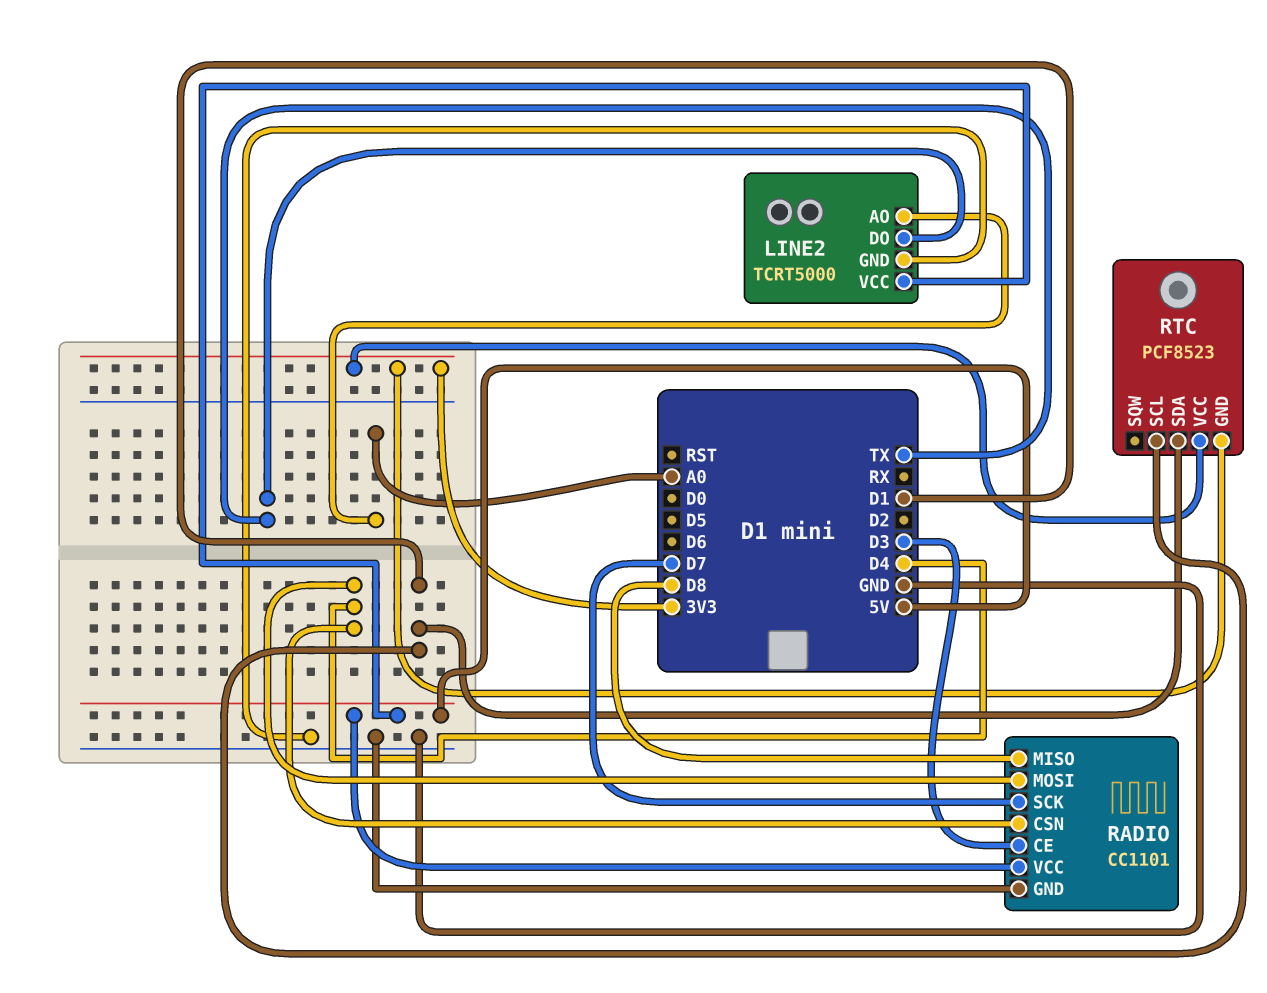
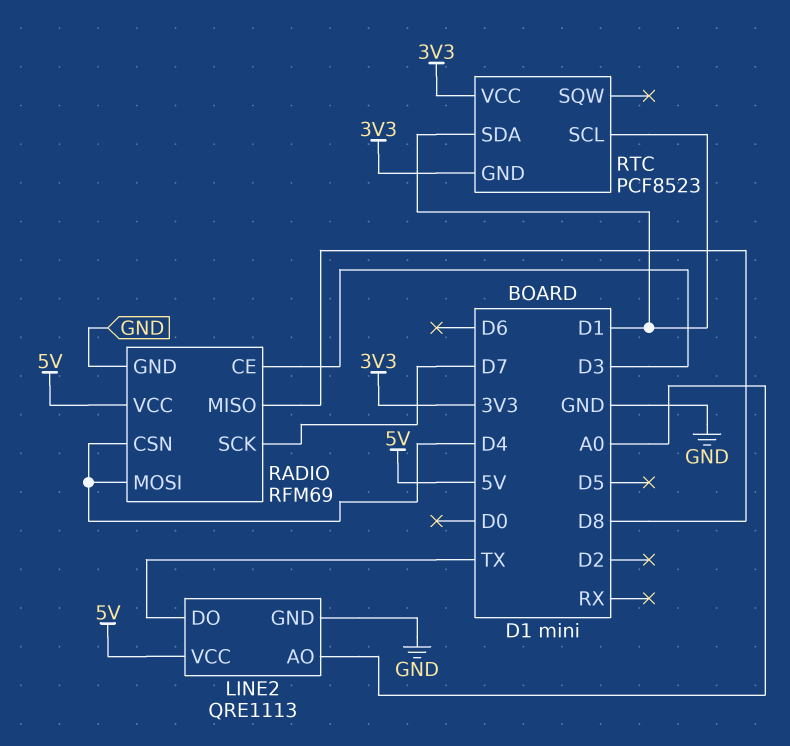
LINE2: TCRT5000 -> QRE1113
RADIO: CC1101 -> RFM69

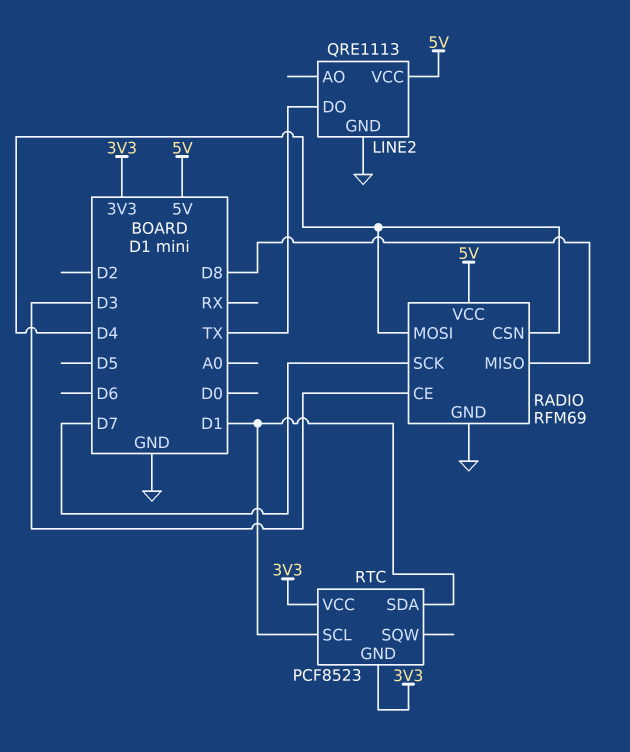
LINE2 pin AO: A0 -> none

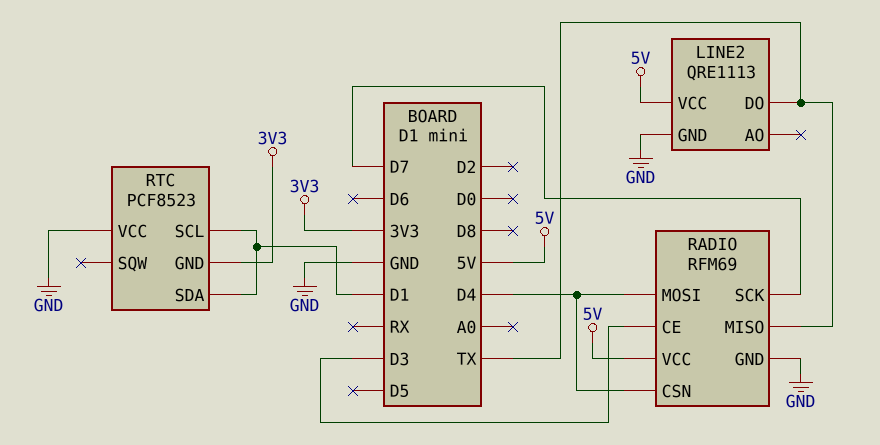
RADIO pin MISO: D8 -> TX
RTC pin VCC: 3V3 -> GND

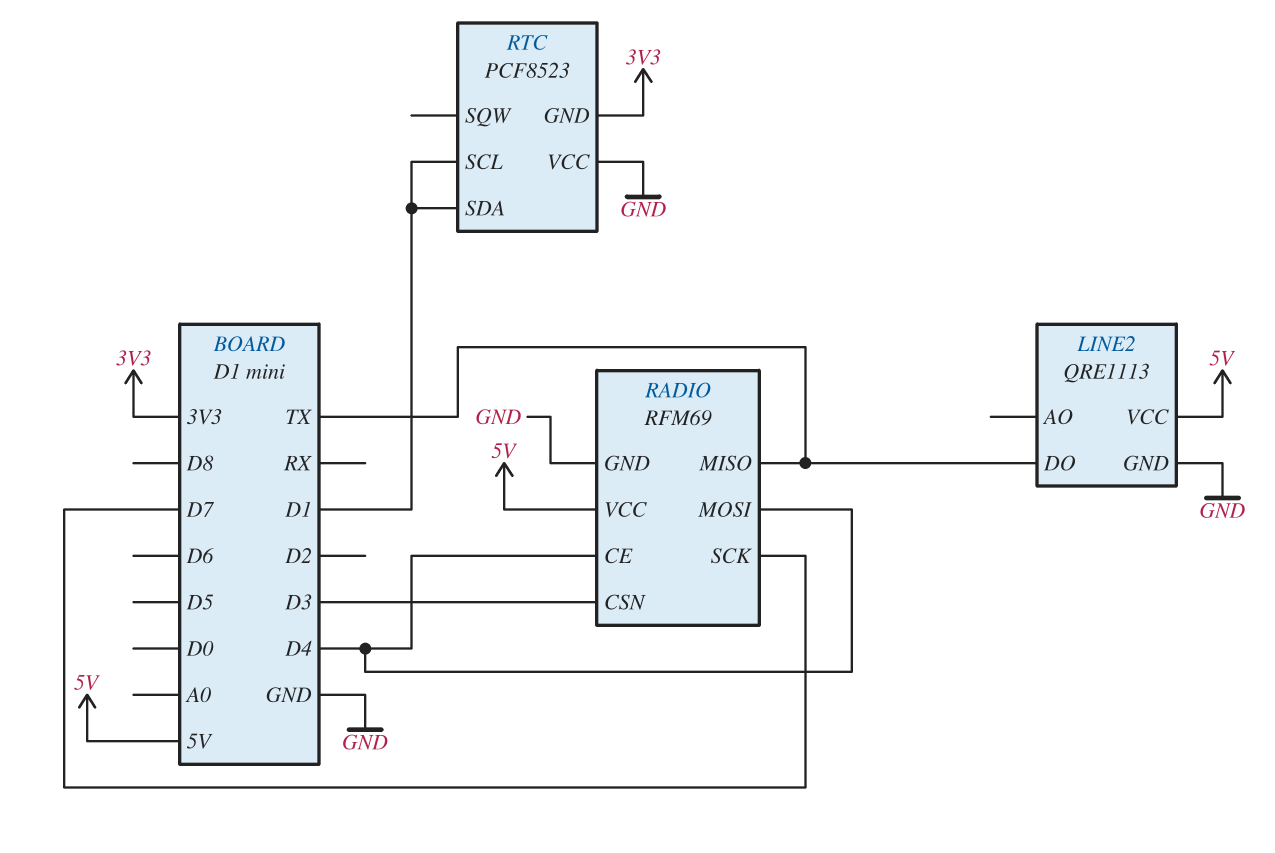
RADIO pin CE: D3 -> D4
RADIO pin CSN: D4 -> D3

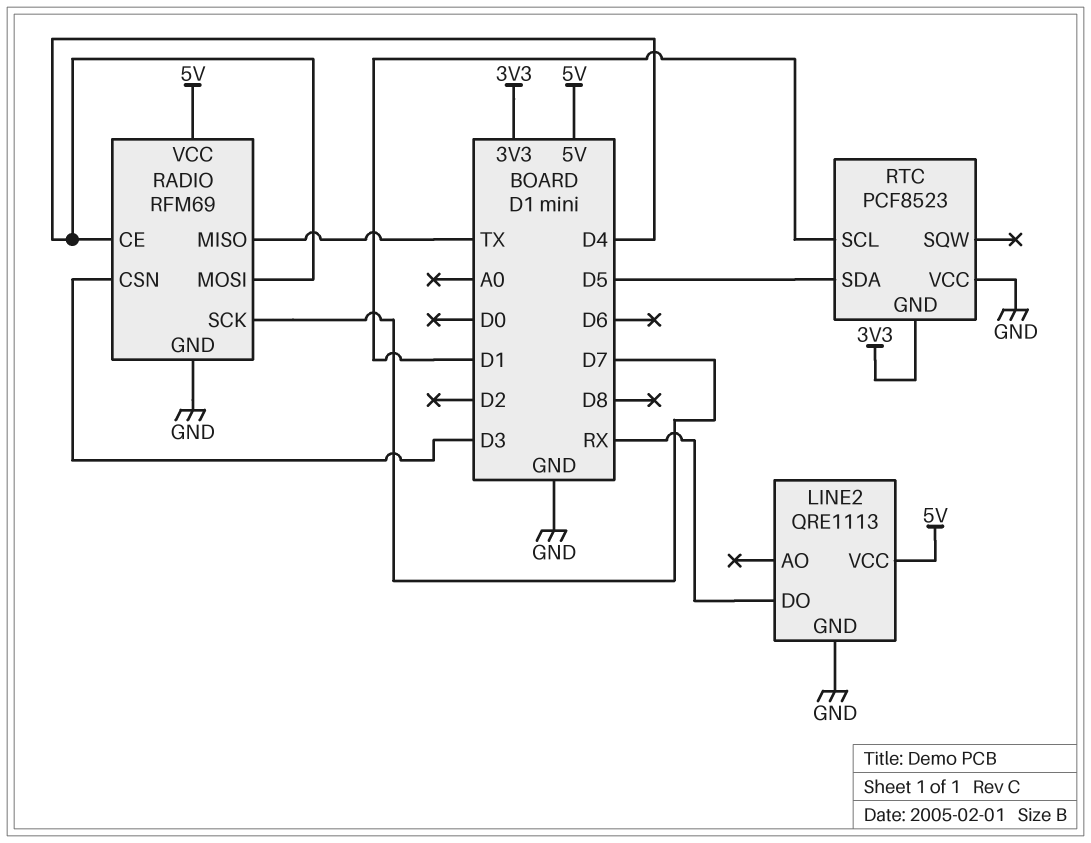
LINE2 pin DO: TX -> RX
RTC pin SDA: D1 -> D5

